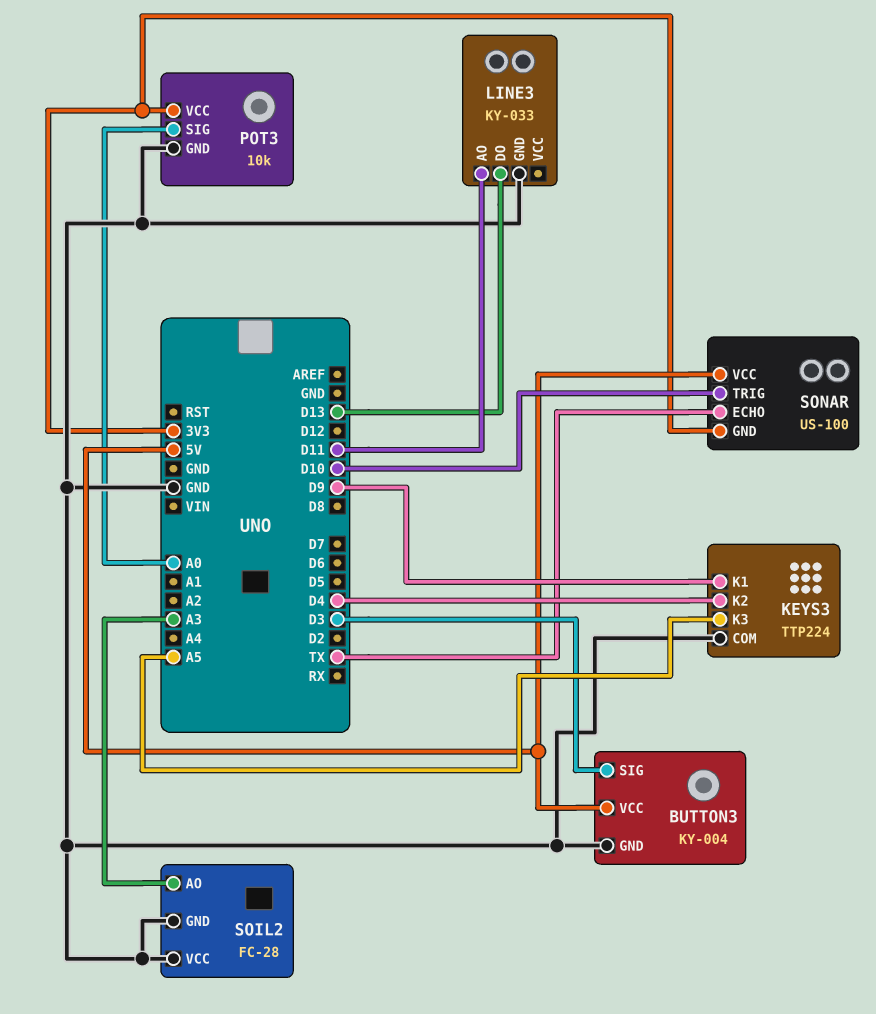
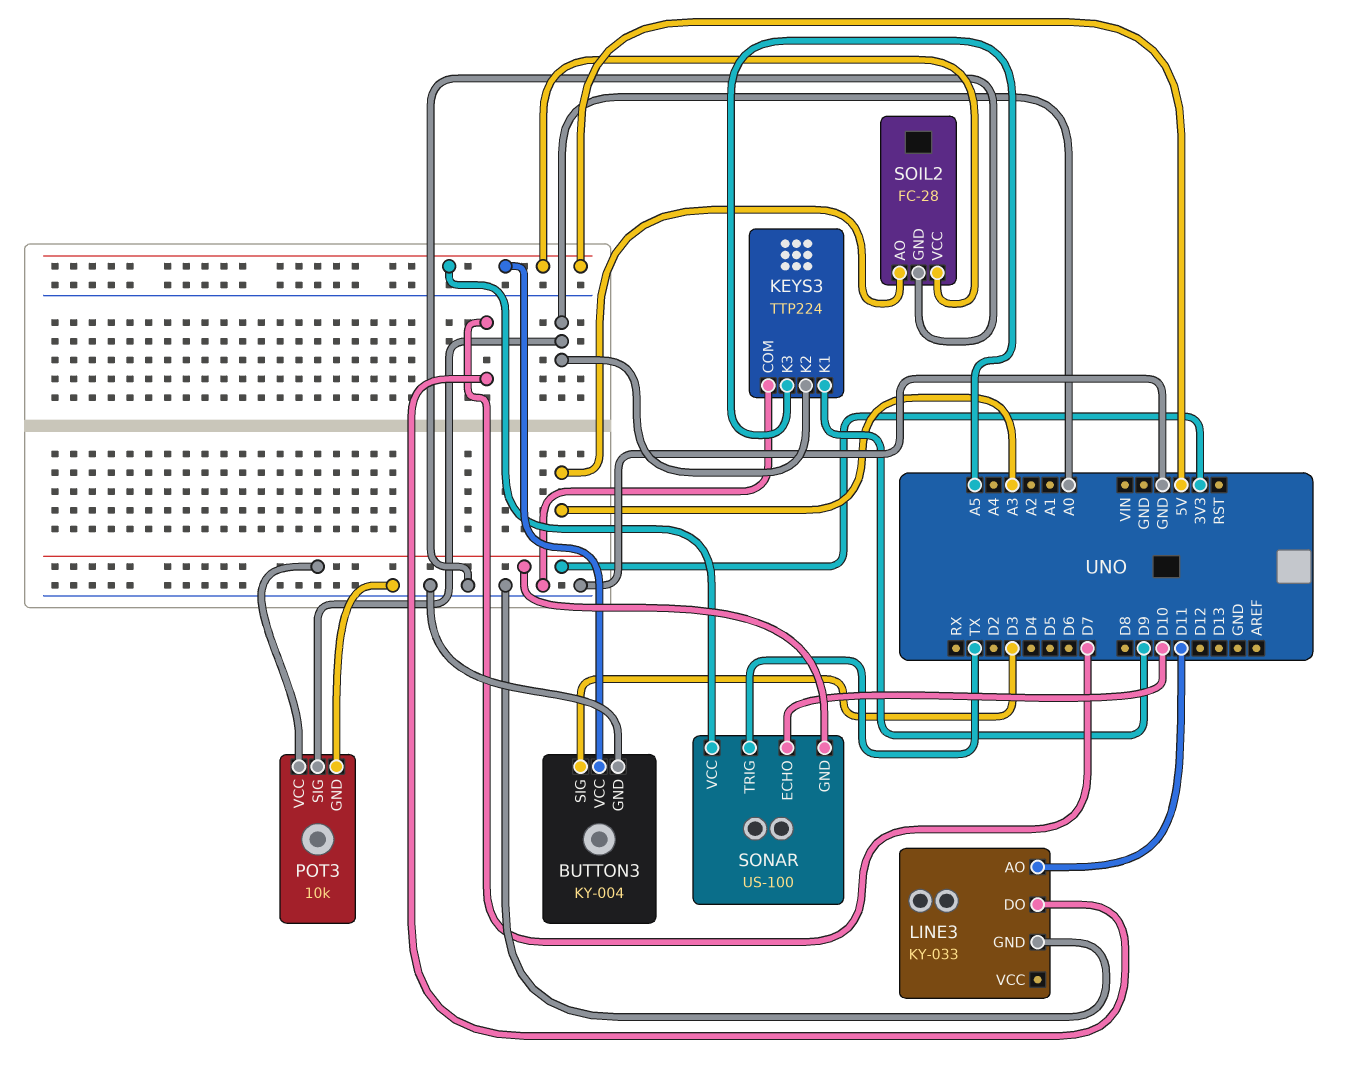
KEYS3 pin K2: D4 -> A0
LINE3 pin DO: D13 -> D7
SOIL2 pin VCC: GND -> 5V
SONAR pin ECHO: TX -> D10
SONAR pin TRIG: D10 -> TX

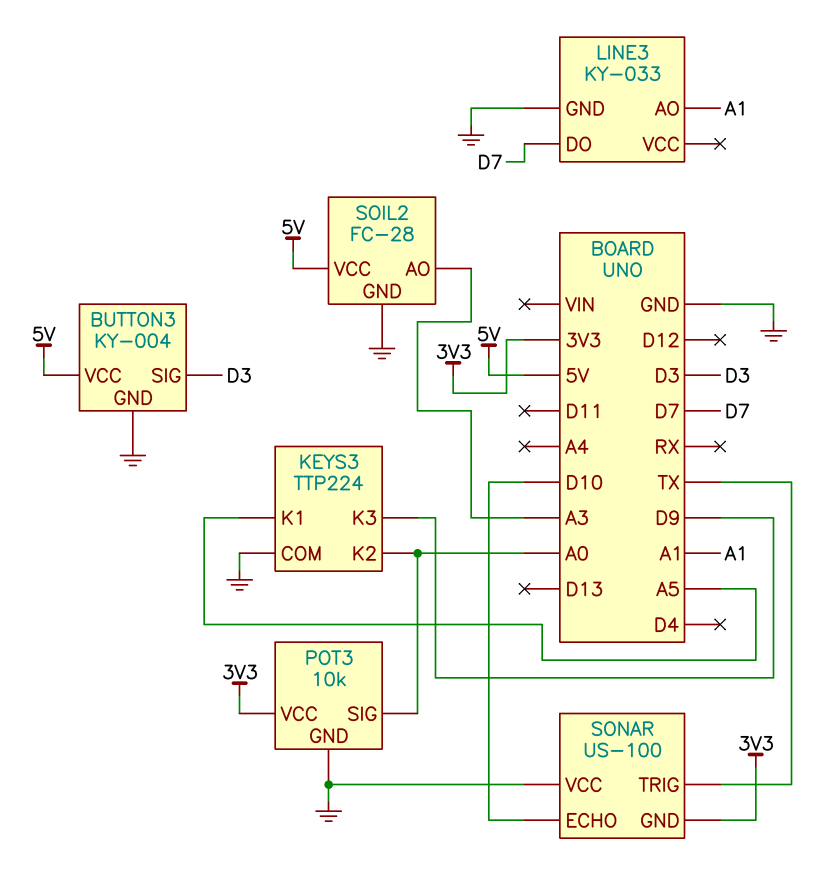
KEYS3 pin K1: D9 -> A5
KEYS3 pin K3: A5 -> D9
LINE3 pin AO: D11 -> A1
SONAR pin VCC: 5V -> GND

